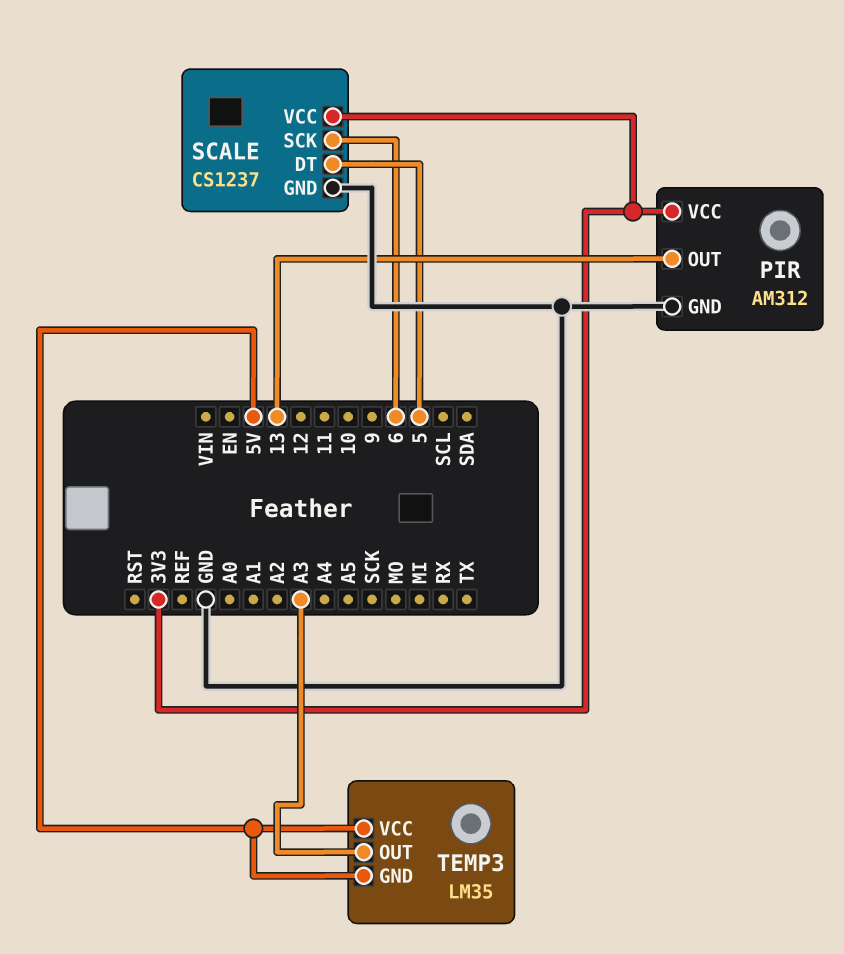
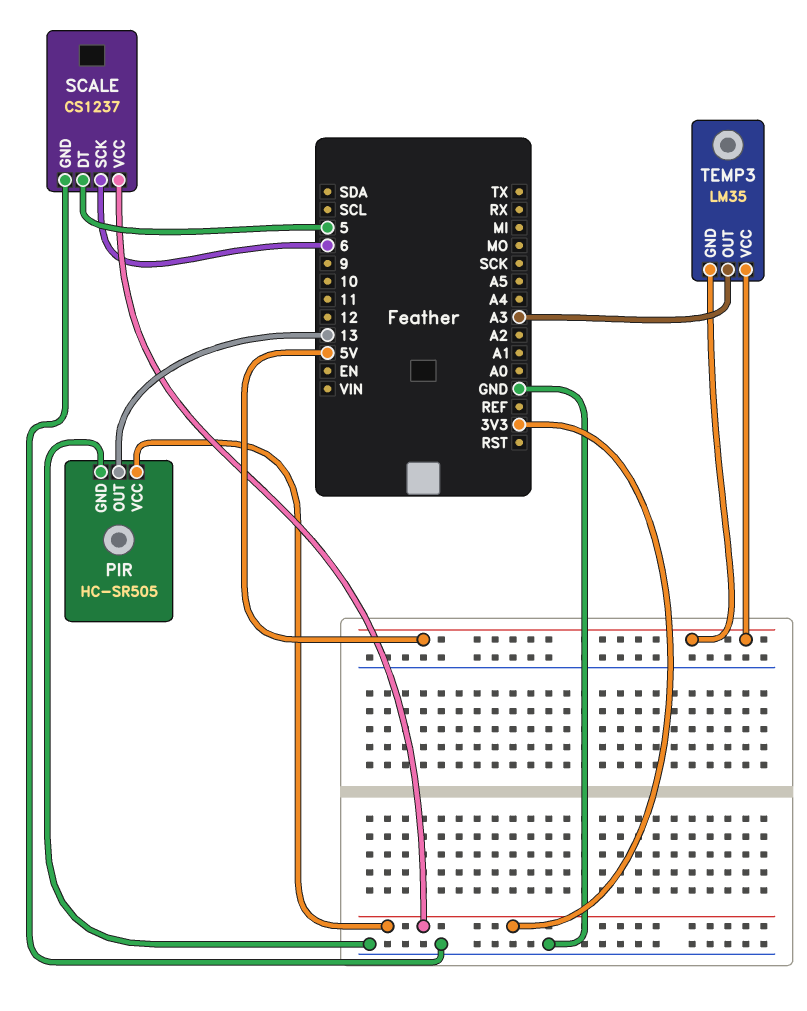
PIR: AM312 -> HC-SR505

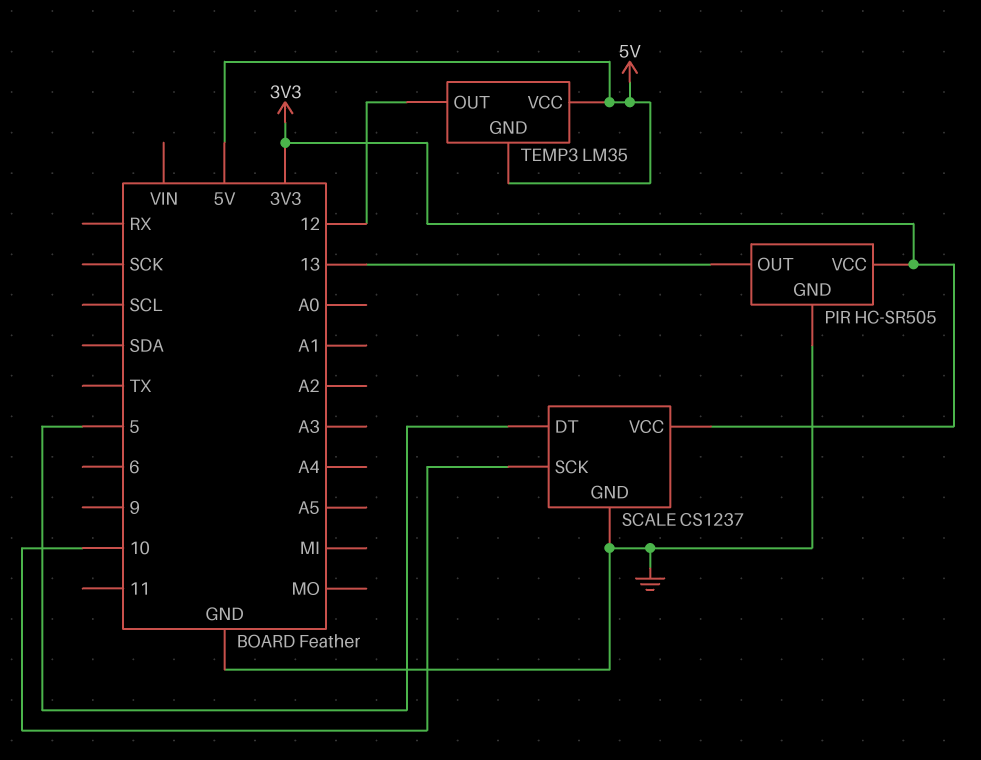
SCALE pin SCK: 6 -> 10
TEMP3 pin OUT: A3 -> 12

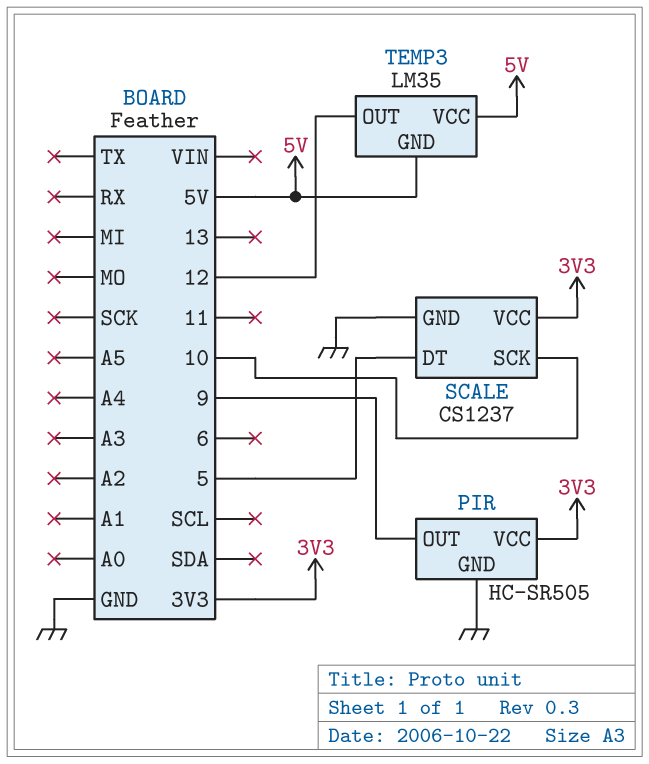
PIR pin OUT: 13 -> 9

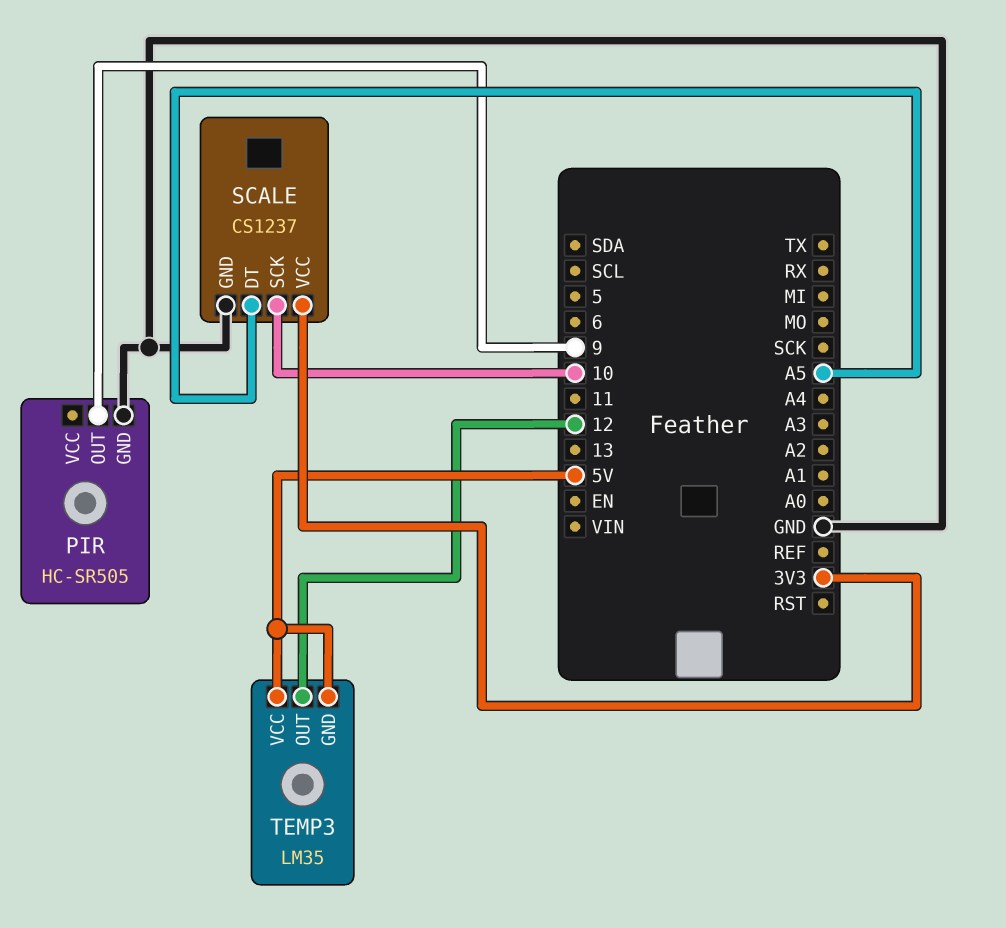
PIR pin VCC: 3V3 -> none
SCALE pin DT: 5 -> A5

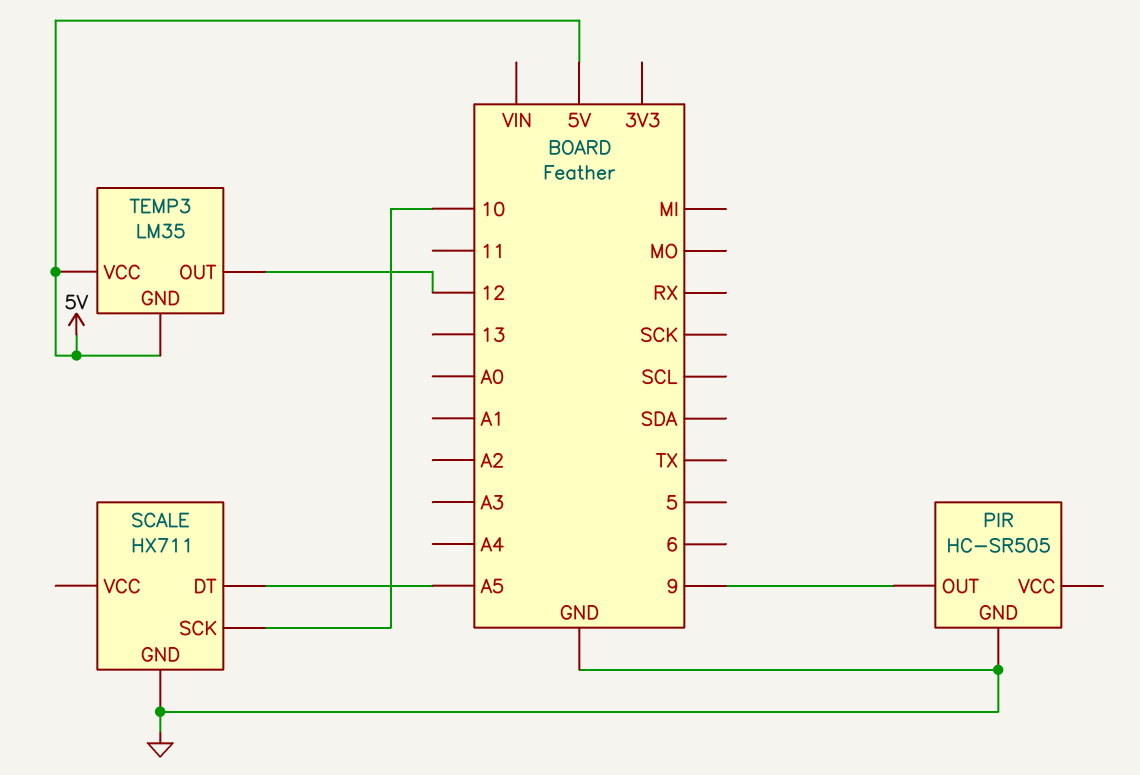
SCALE: CS1237 -> HX711
SCALE pin VCC: 3V3 -> none

